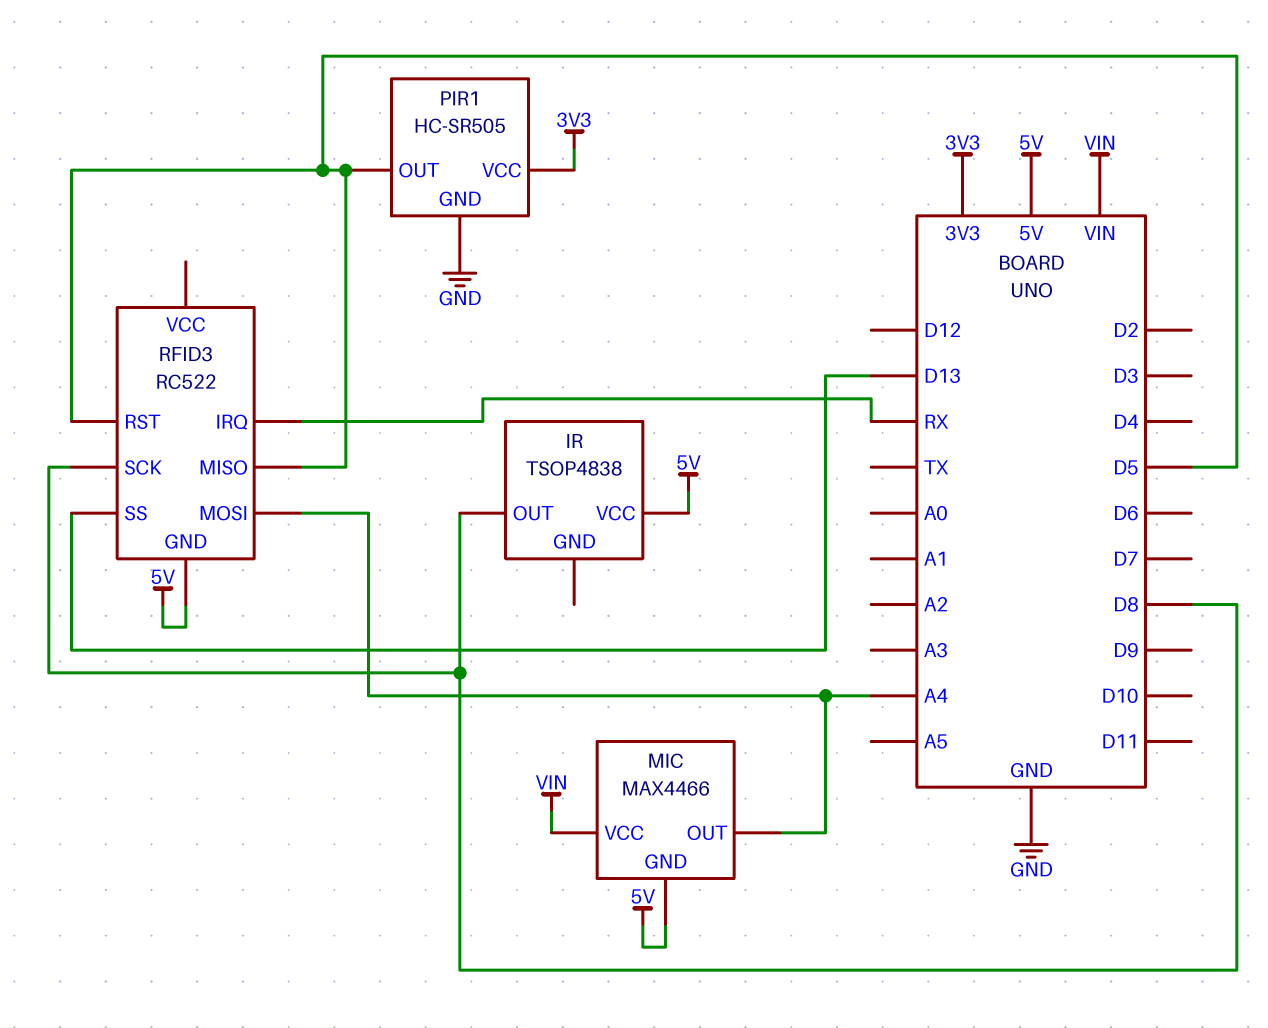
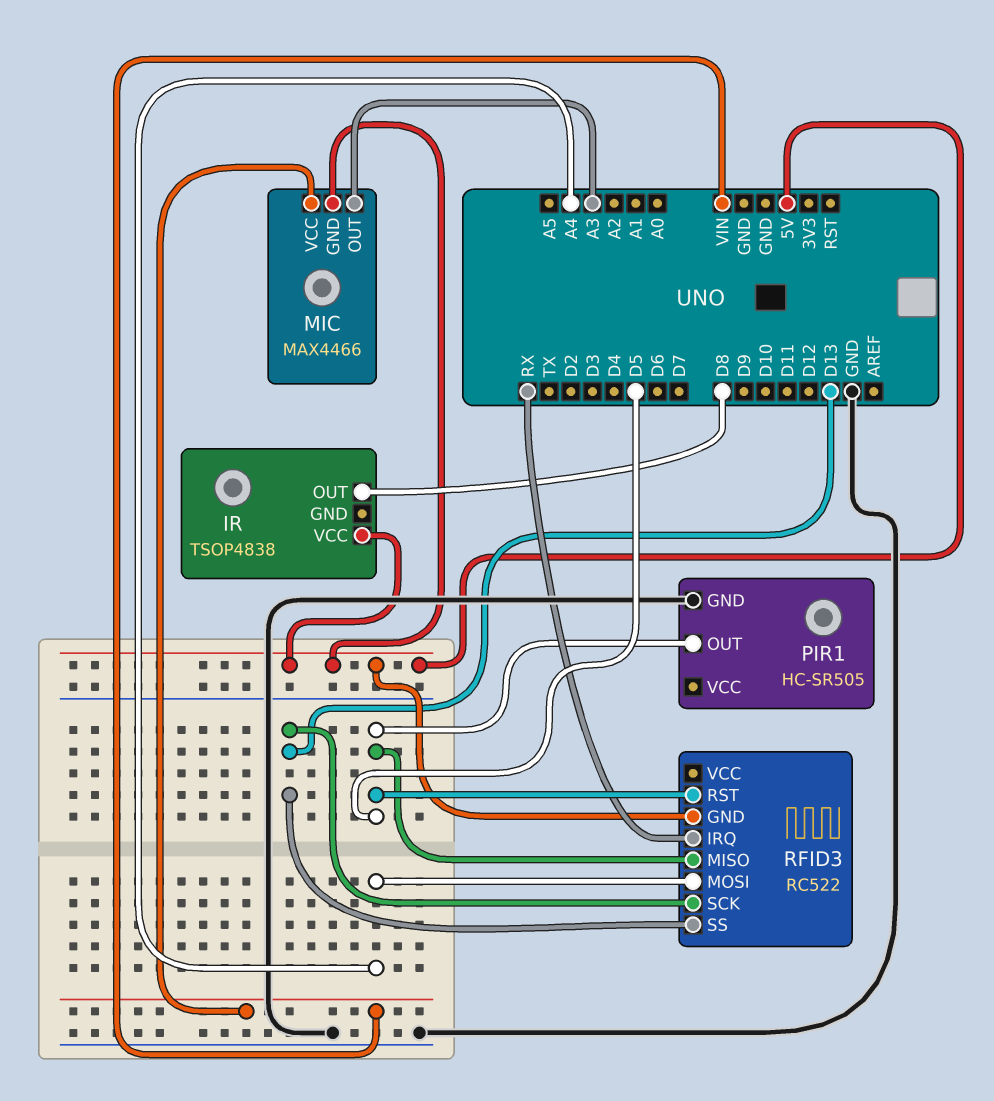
MIC pin OUT: A4 -> A3
PIR1 pin VCC: 3V3 -> none
RFID3 pin SCK: D8 -> D13

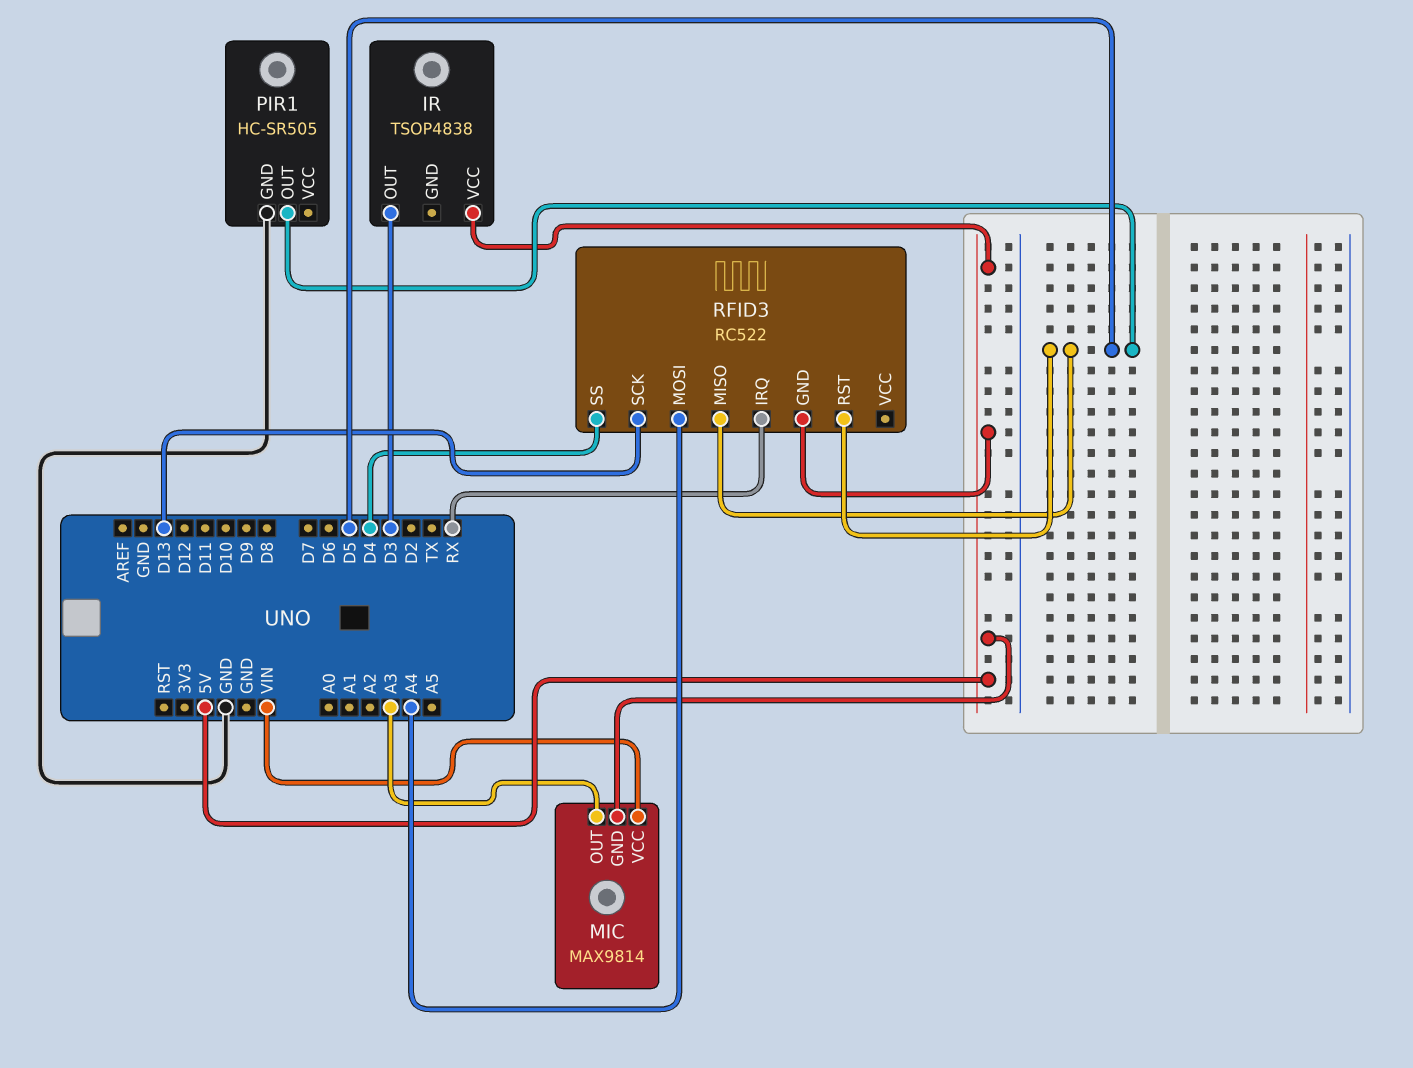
IR pin OUT: D8 -> D3
MIC: MAX4466 -> MAX9814
RFID3 pin SS: D13 -> D4

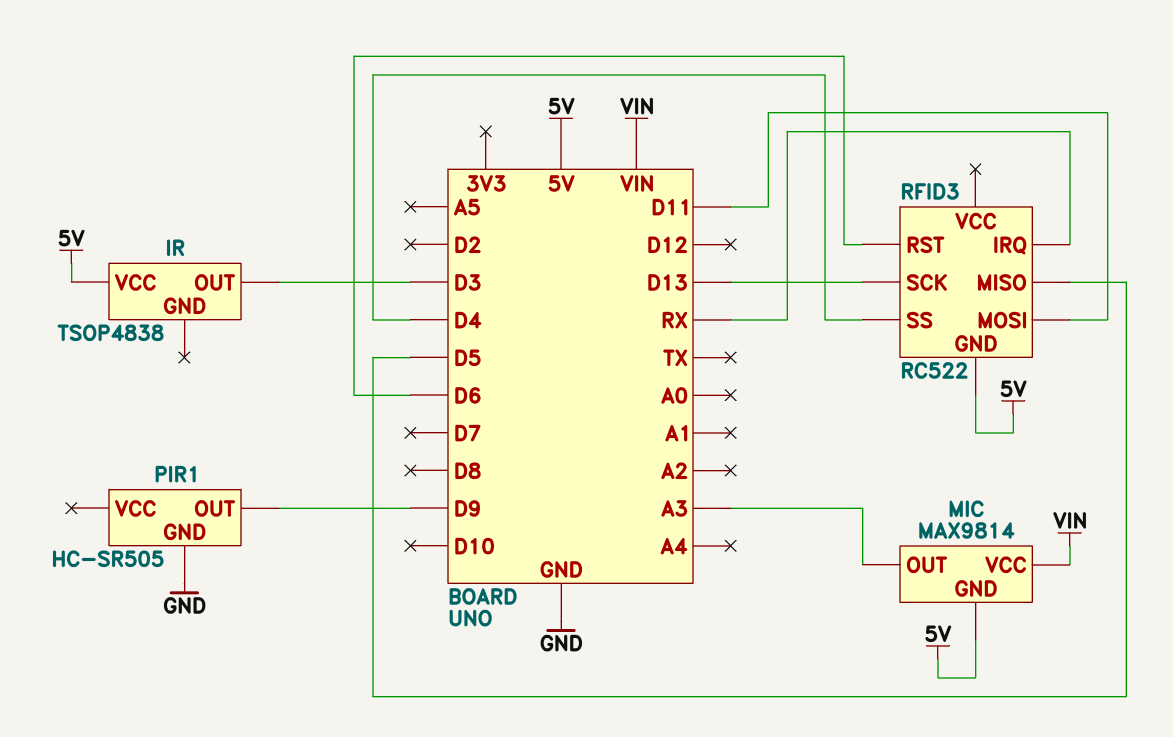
PIR1 pin OUT: D5 -> D9
RFID3 pin MOSI: A4 -> D11
RFID3 pin RST: D5 -> D6

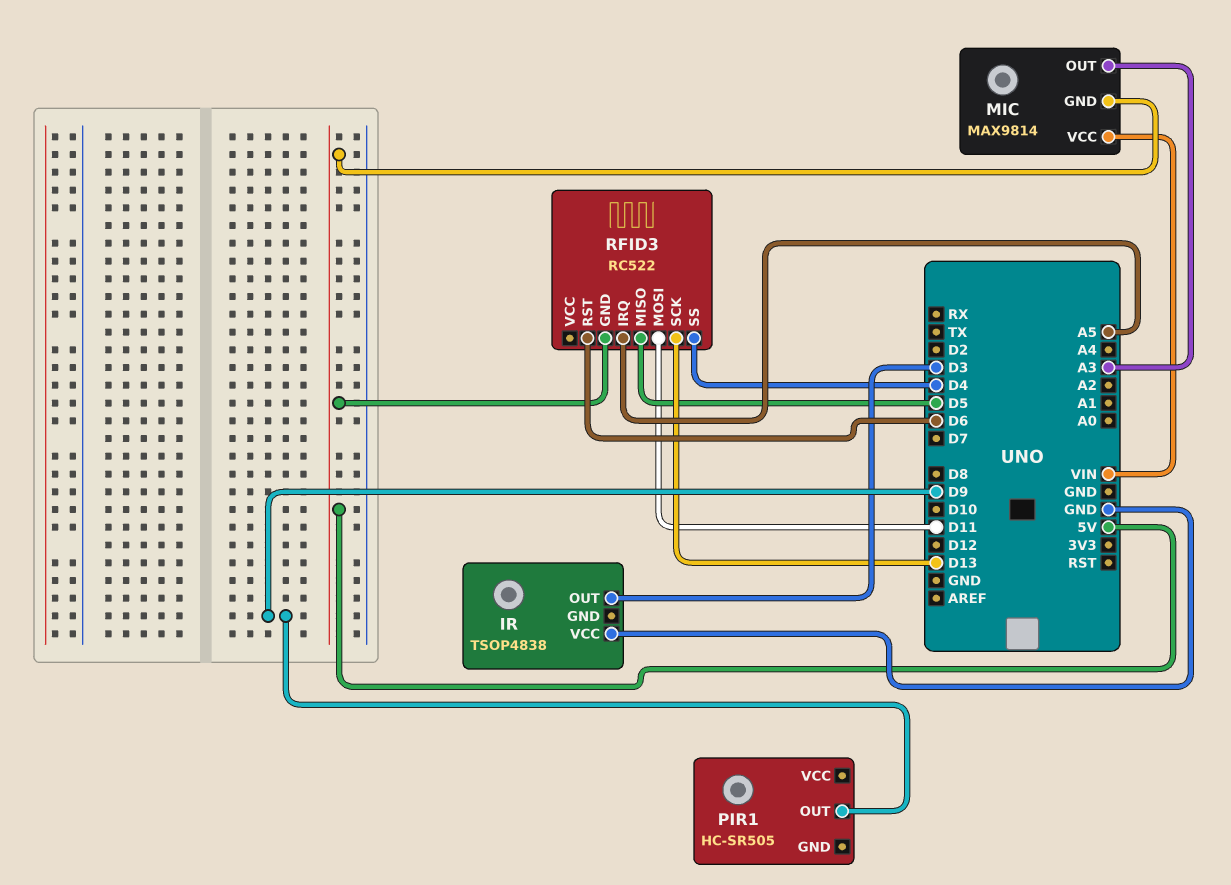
IR pin VCC: 5V -> GND
PIR1 pin GND: GND -> none
RFID3 pin IRQ: RX -> A5

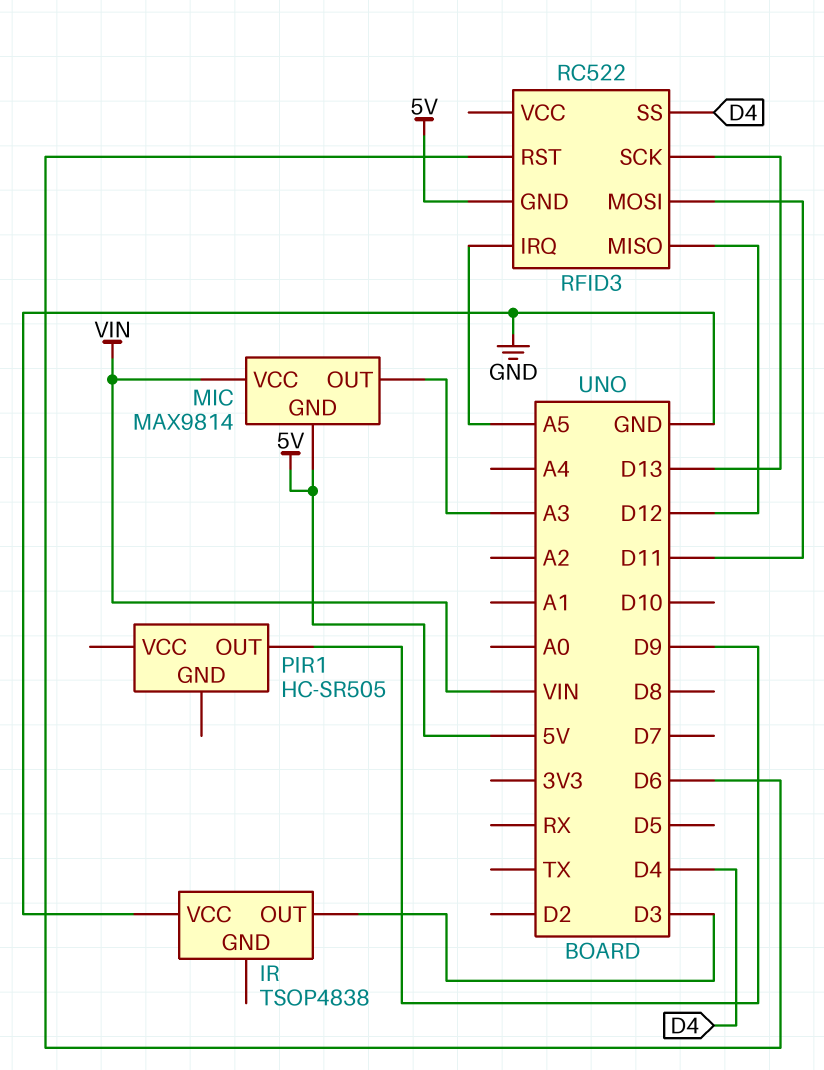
RFID3 pin MISO: D5 -> D12

